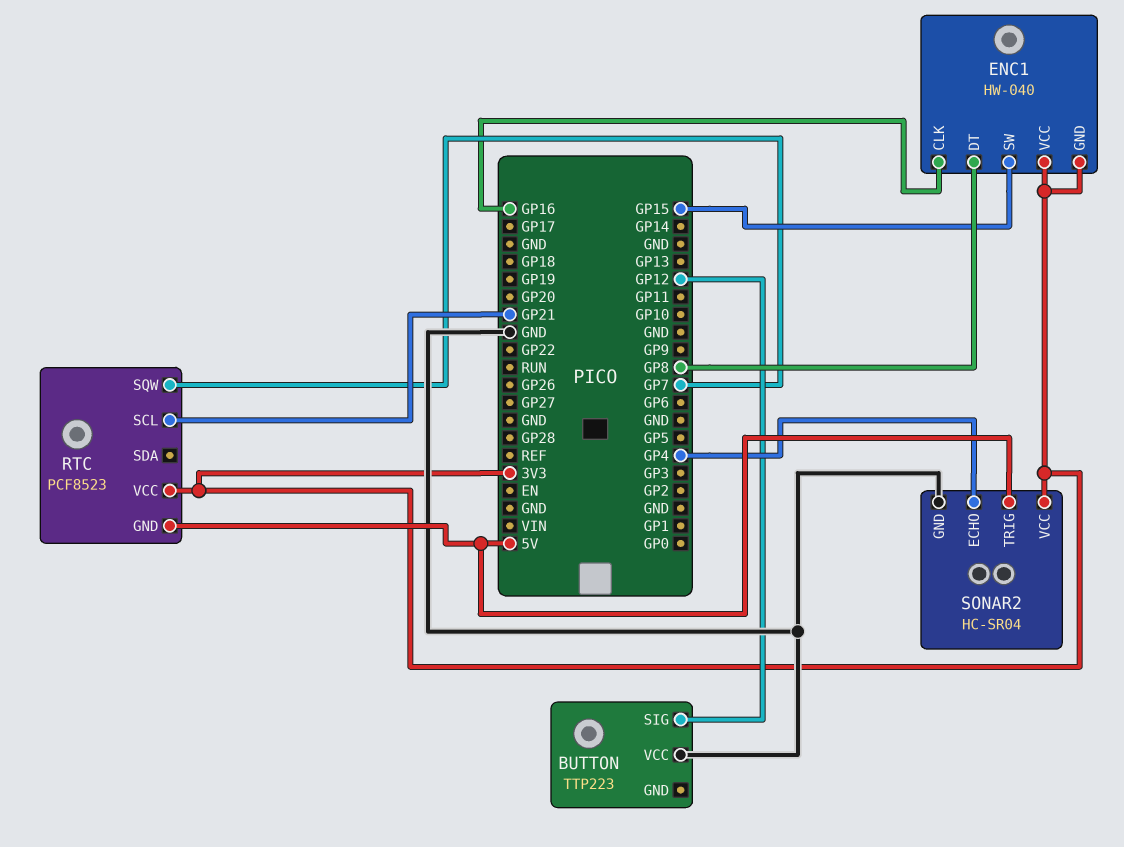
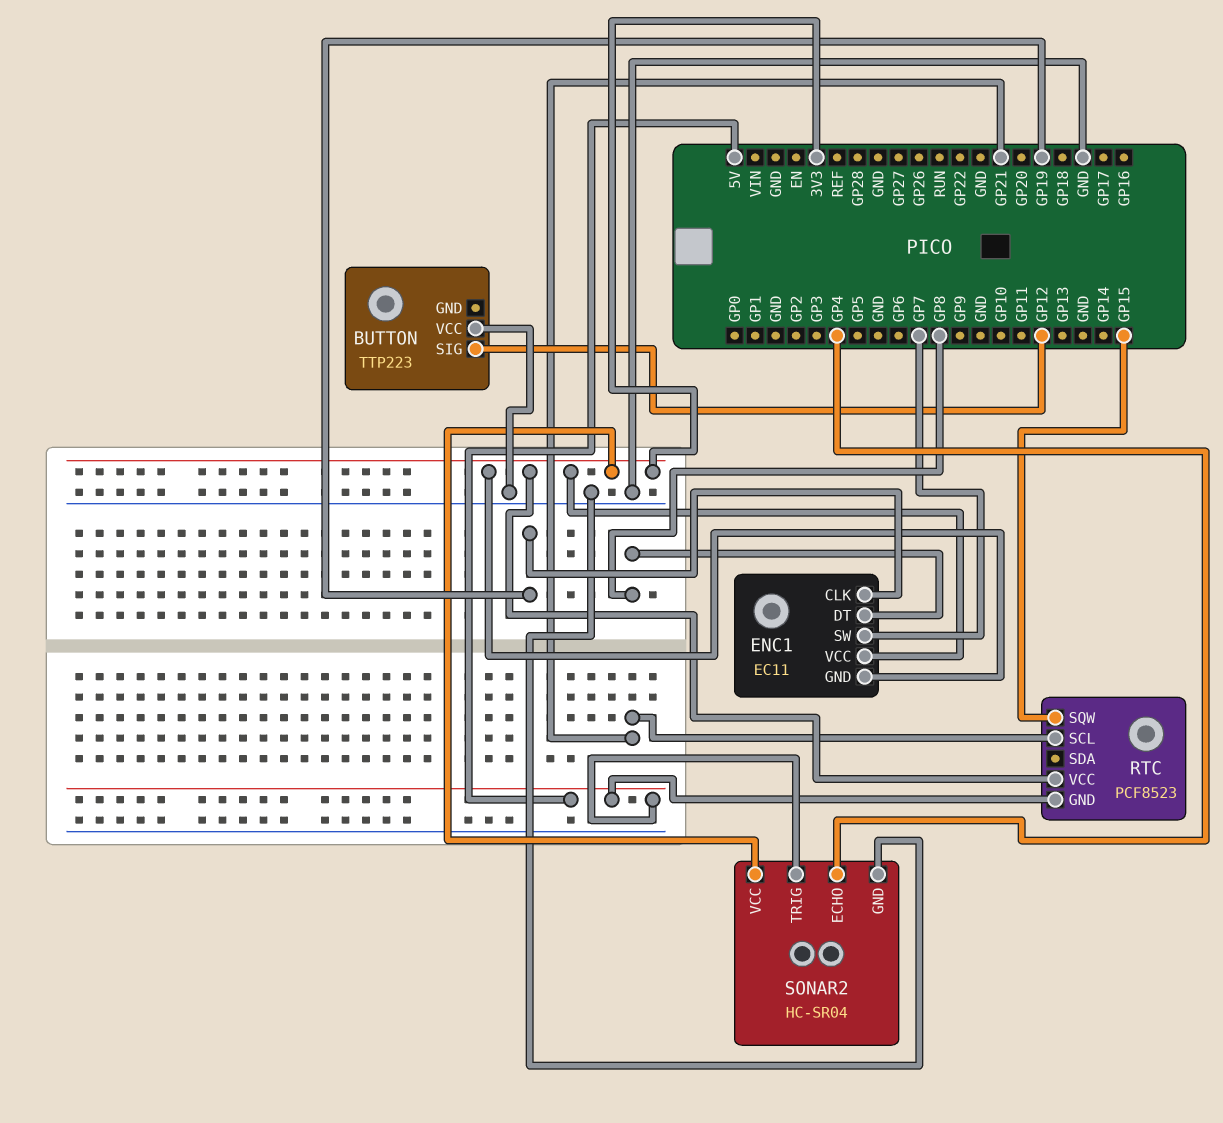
ENC1: HW-040 -> EC11
ENC1 pin CLK: GP16 -> GP19
ENC1 pin SW: GP15 -> GP7
RTC pin SQW: GP7 -> GP15

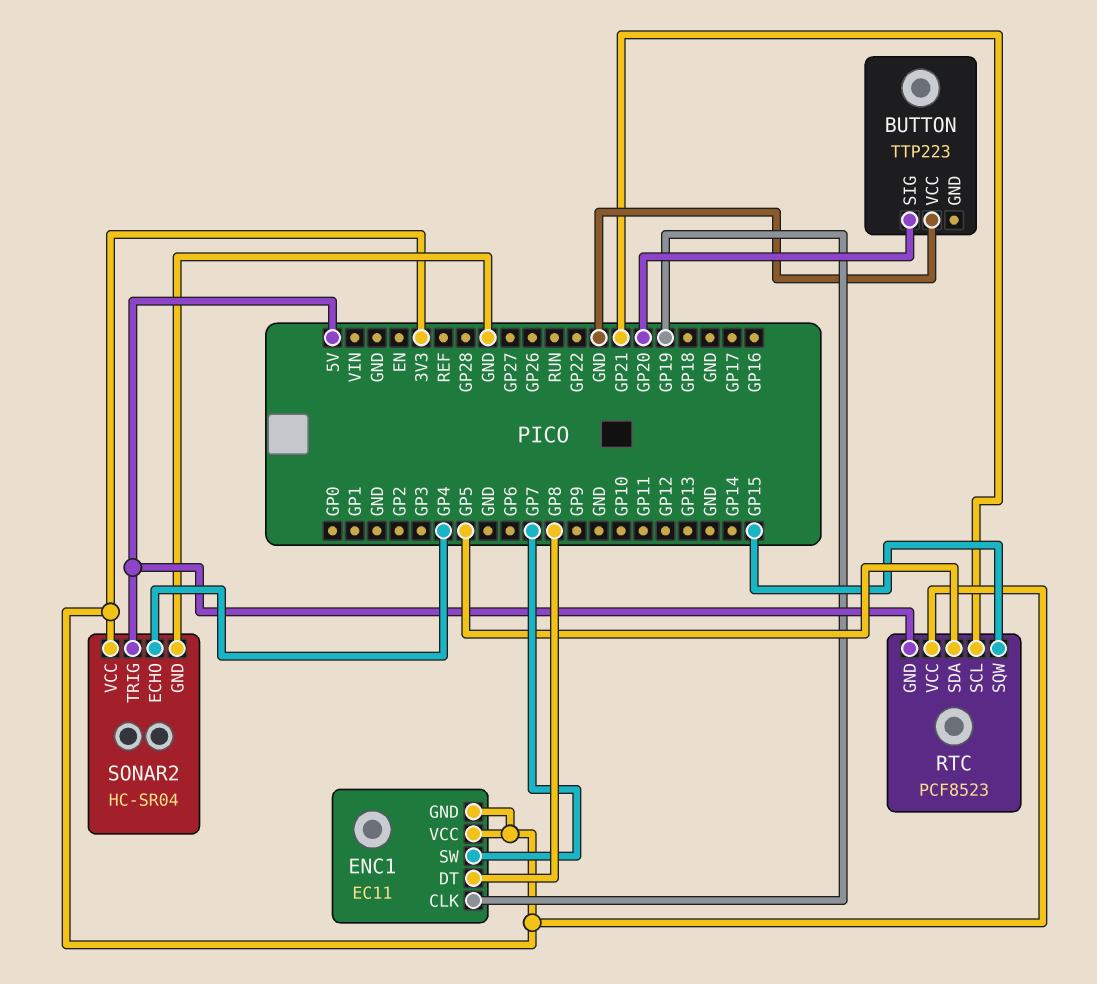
BUTTON pin SIG: GP12 -> GP20
RTC pin SDA: none -> GP5

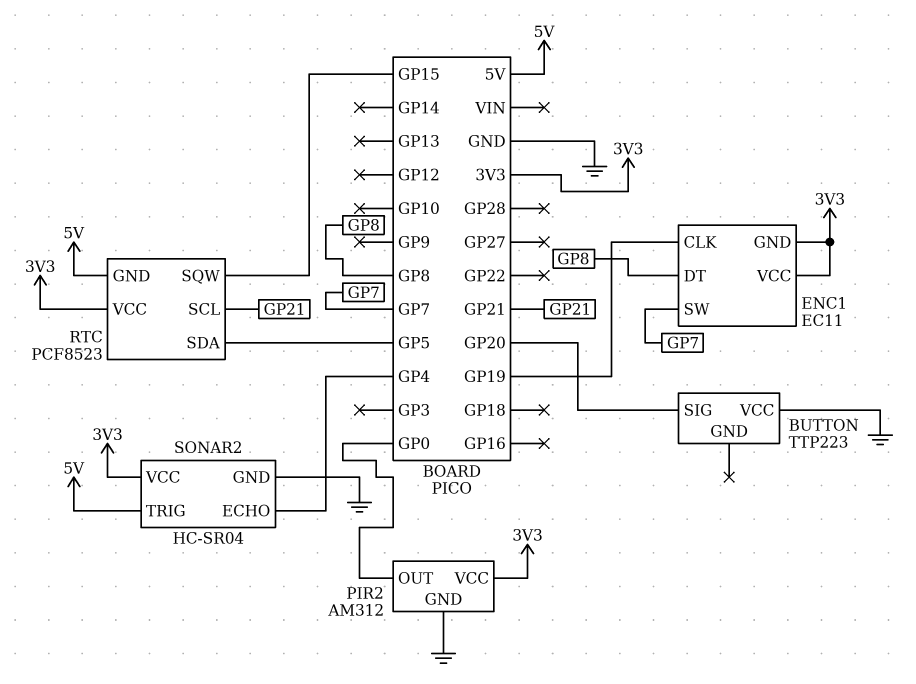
PIR2: none -> AM312
PIR2 pin GND: none -> GND
PIR2 pin OUT: none -> GP0
PIR2 pin VCC: none -> 3V3

